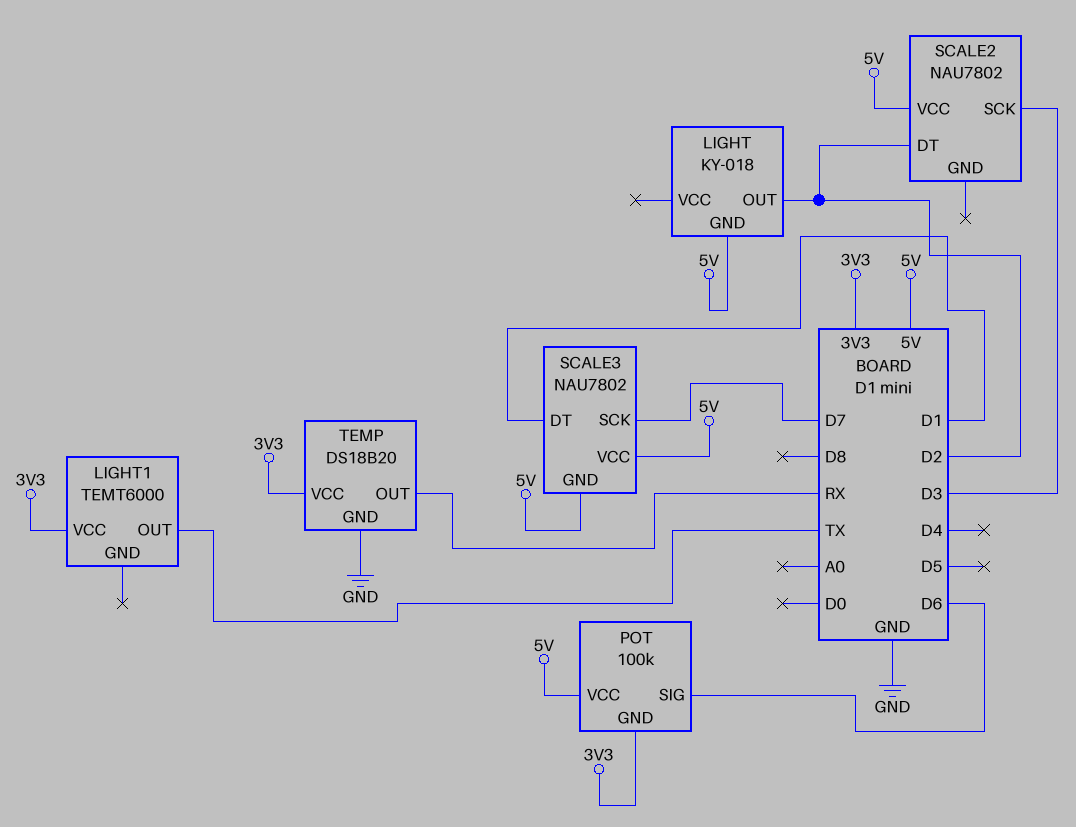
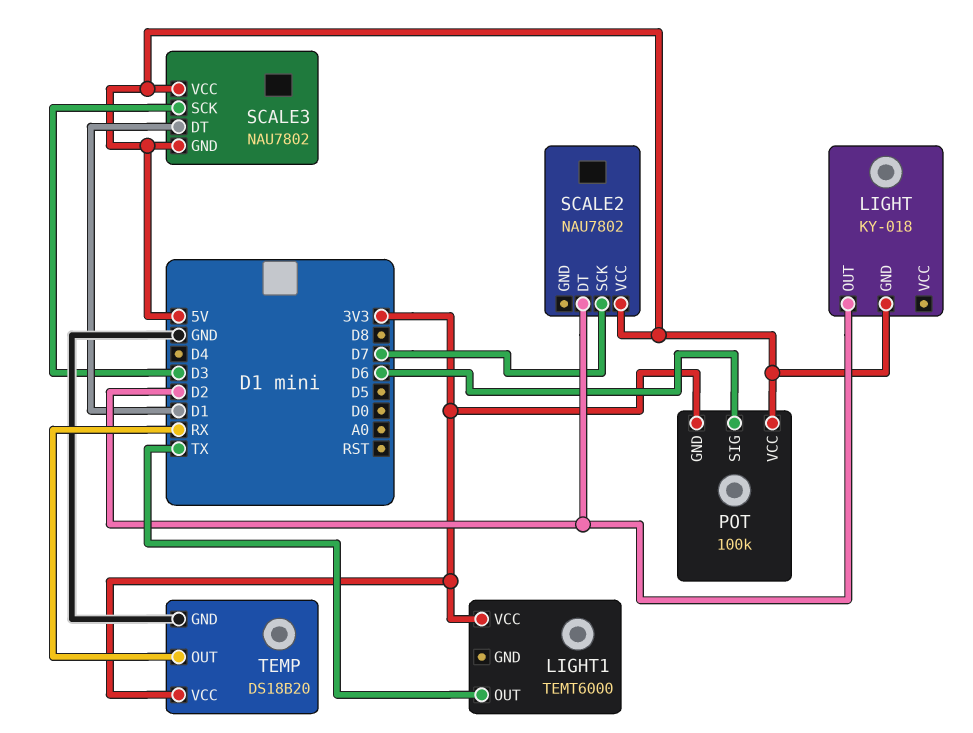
SCALE2 pin SCK: D3 -> D7
SCALE3 pin SCK: D7 -> D3

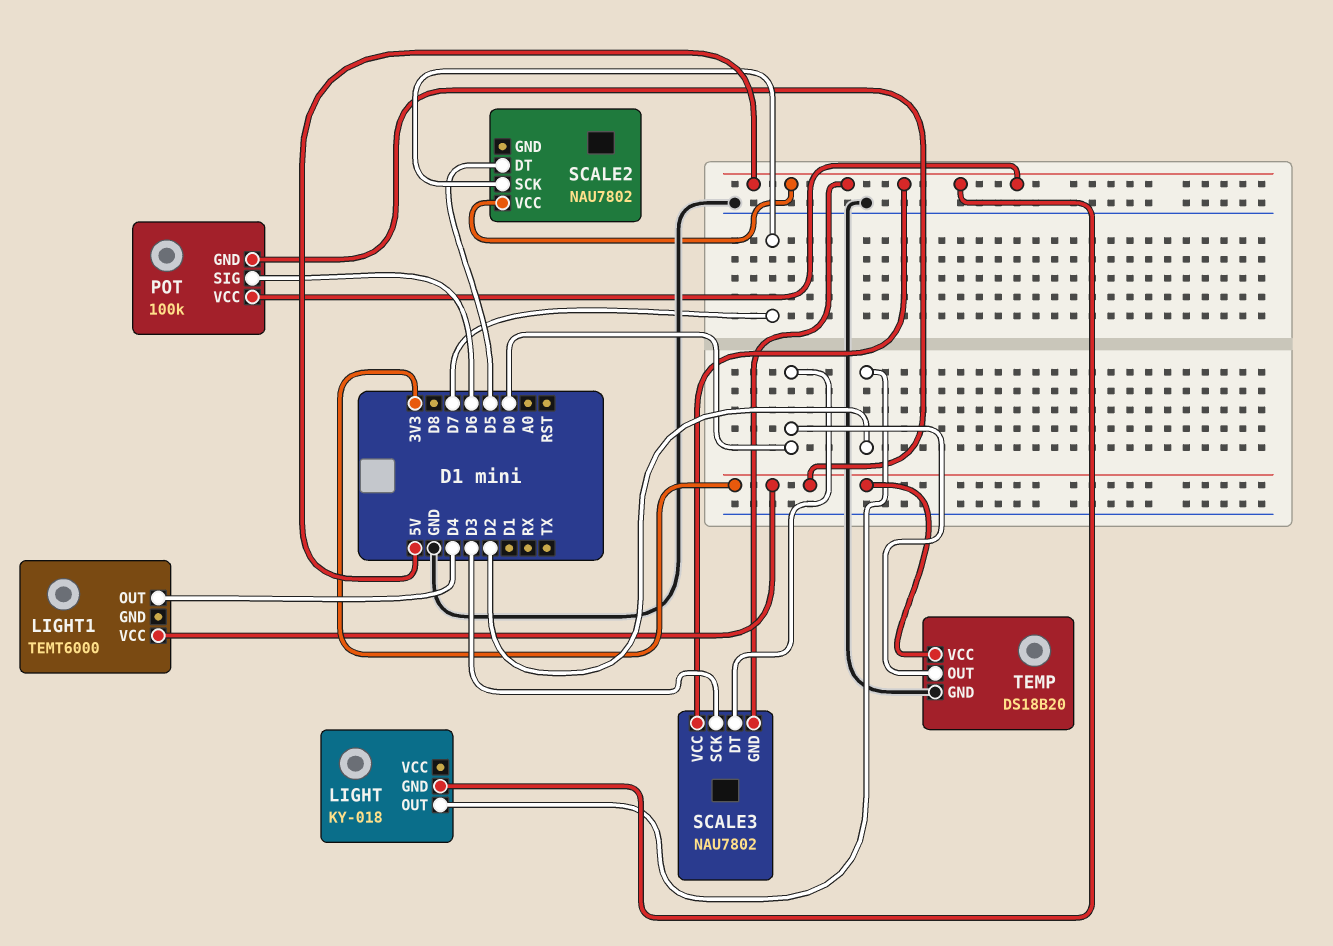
LIGHT1 pin OUT: TX -> D4
SCALE2 pin DT: D2 -> D5
SCALE3 pin DT: D1 -> D0
TEMP pin OUT: RX -> D0

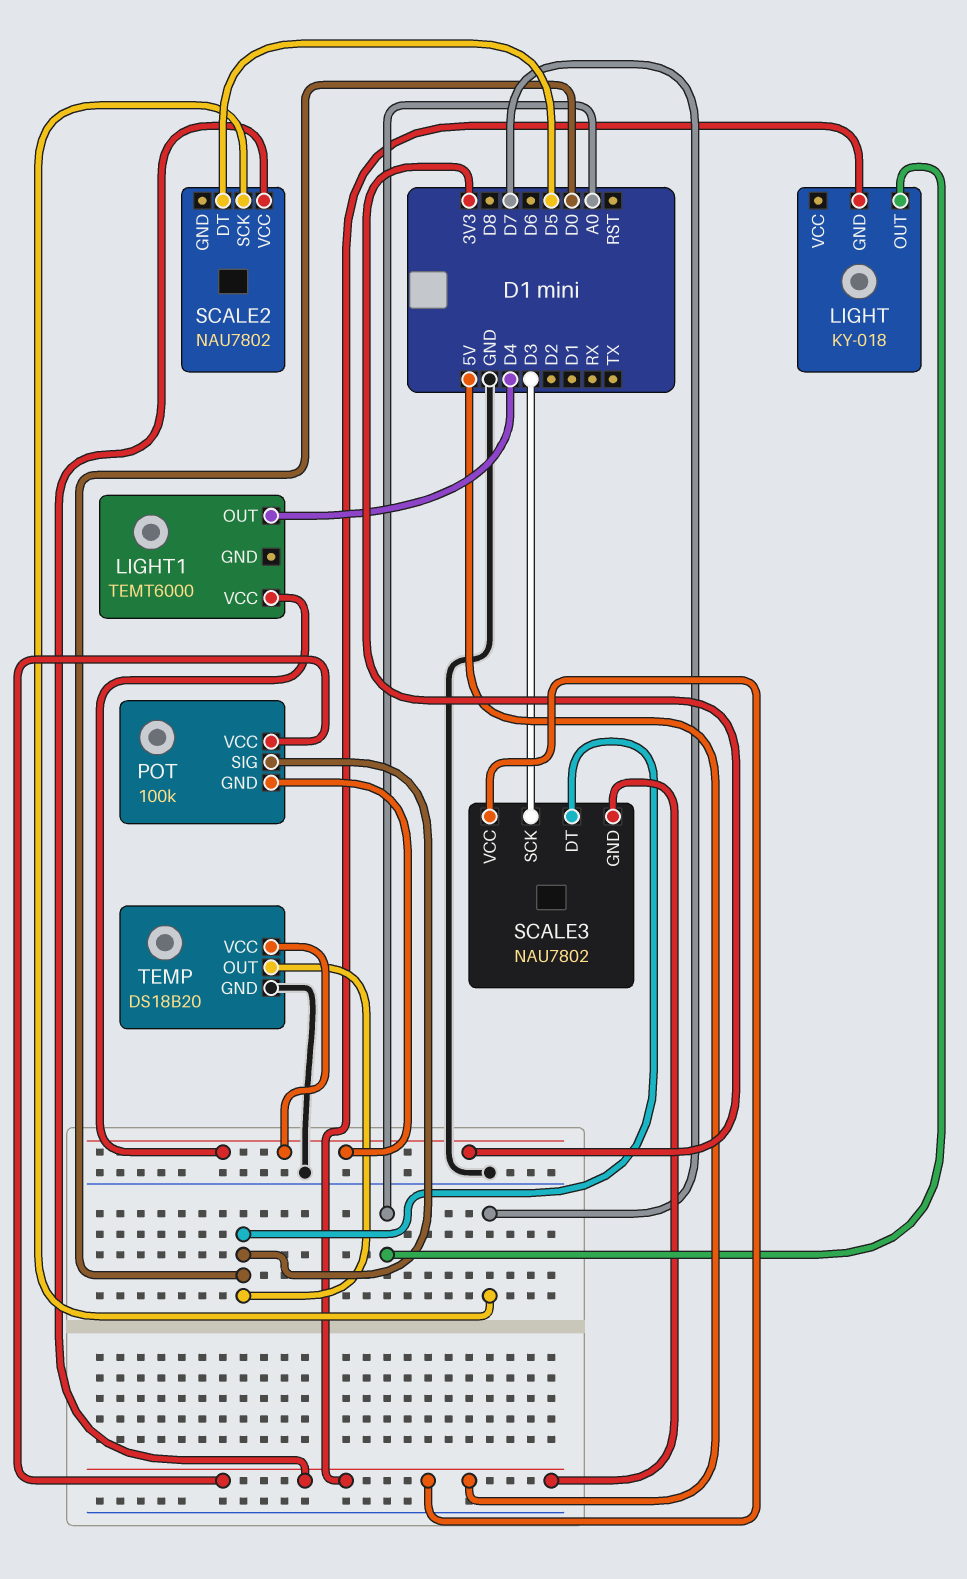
LIGHT pin OUT: D2 -> A0
POT pin SIG: D6 -> D0

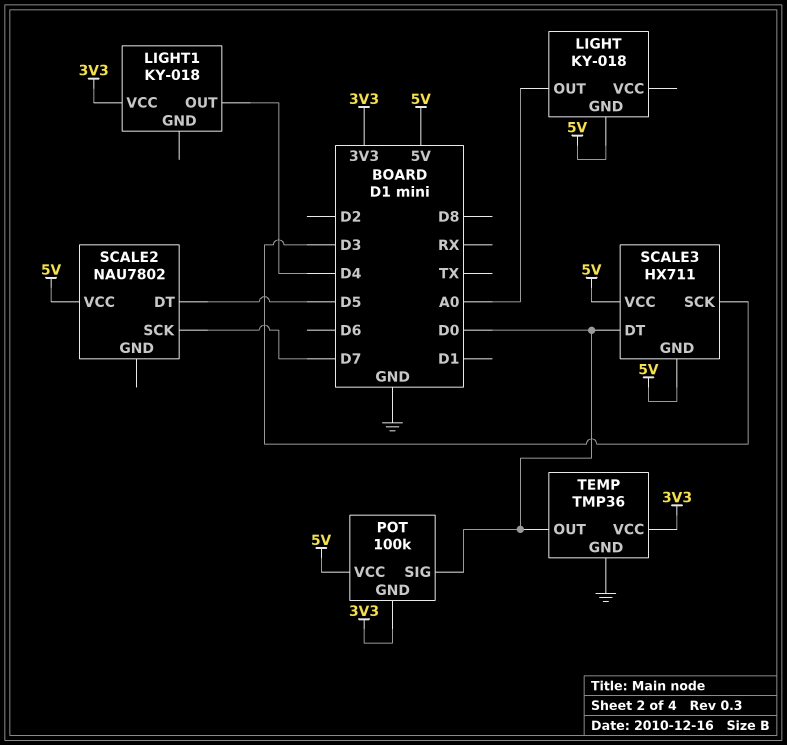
LIGHT1: TEMT6000 -> KY-018
SCALE3: NAU7802 -> HX711
TEMP: DS18B20 -> TMP36

